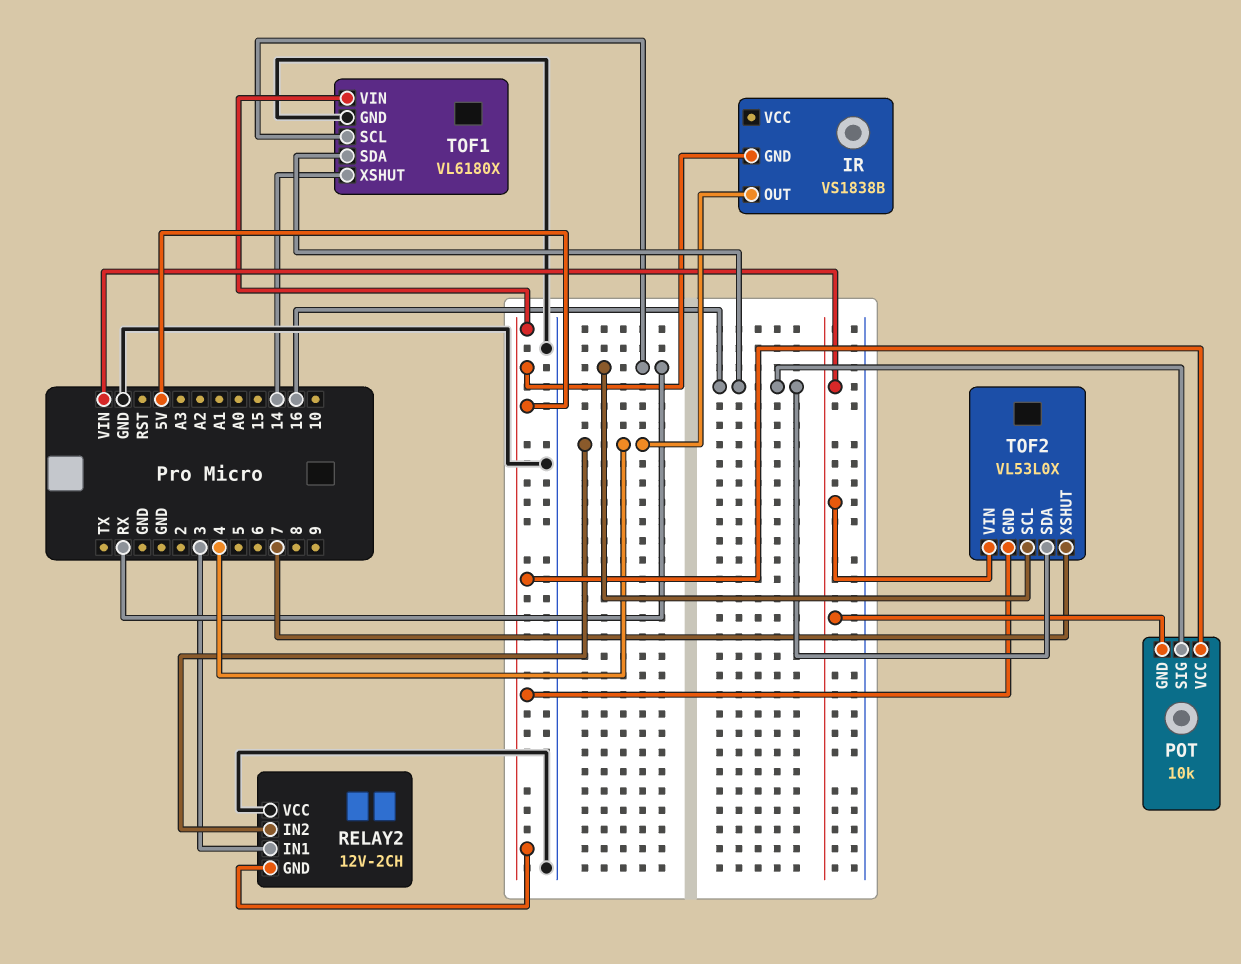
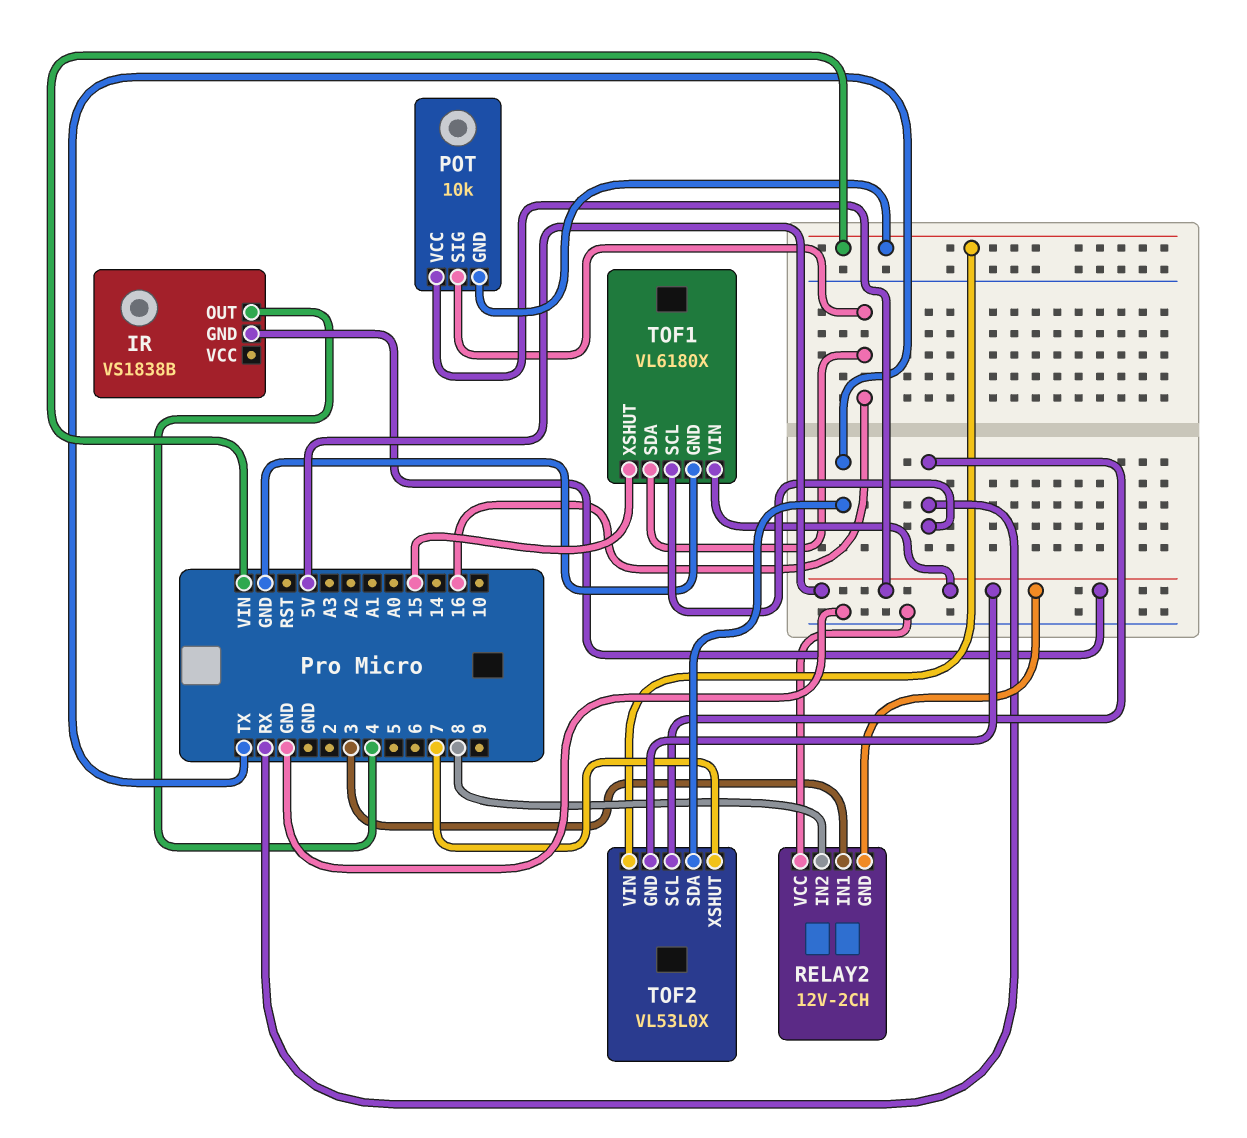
RELAY2 pin IN2: 4 -> 8
TOF1 pin XSHUT: 14 -> 15
TOF2 pin SDA: 16 -> TX

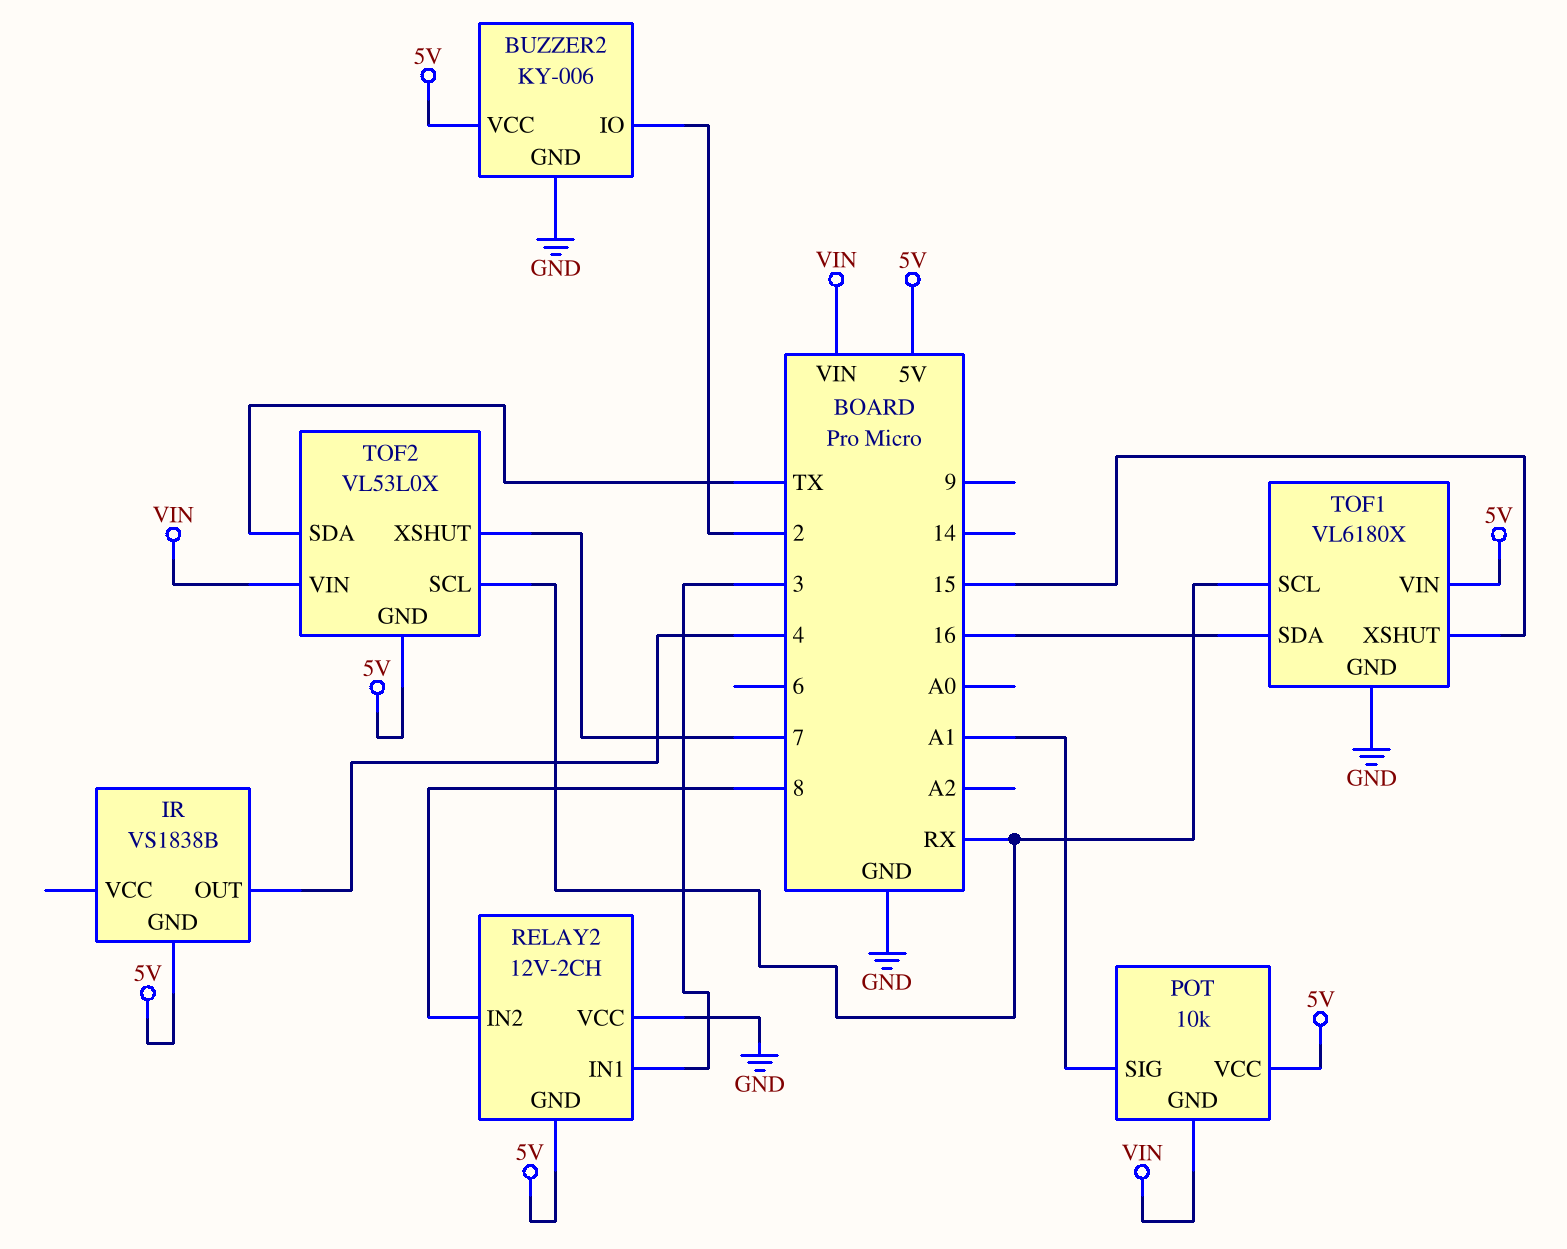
BUZZER2: none -> KY-006
BUZZER2 pin GND: none -> GND
BUZZER2 pin IO: none -> 2
BUZZER2 pin VCC: none -> 5V
POT pin SIG: 16 -> A1

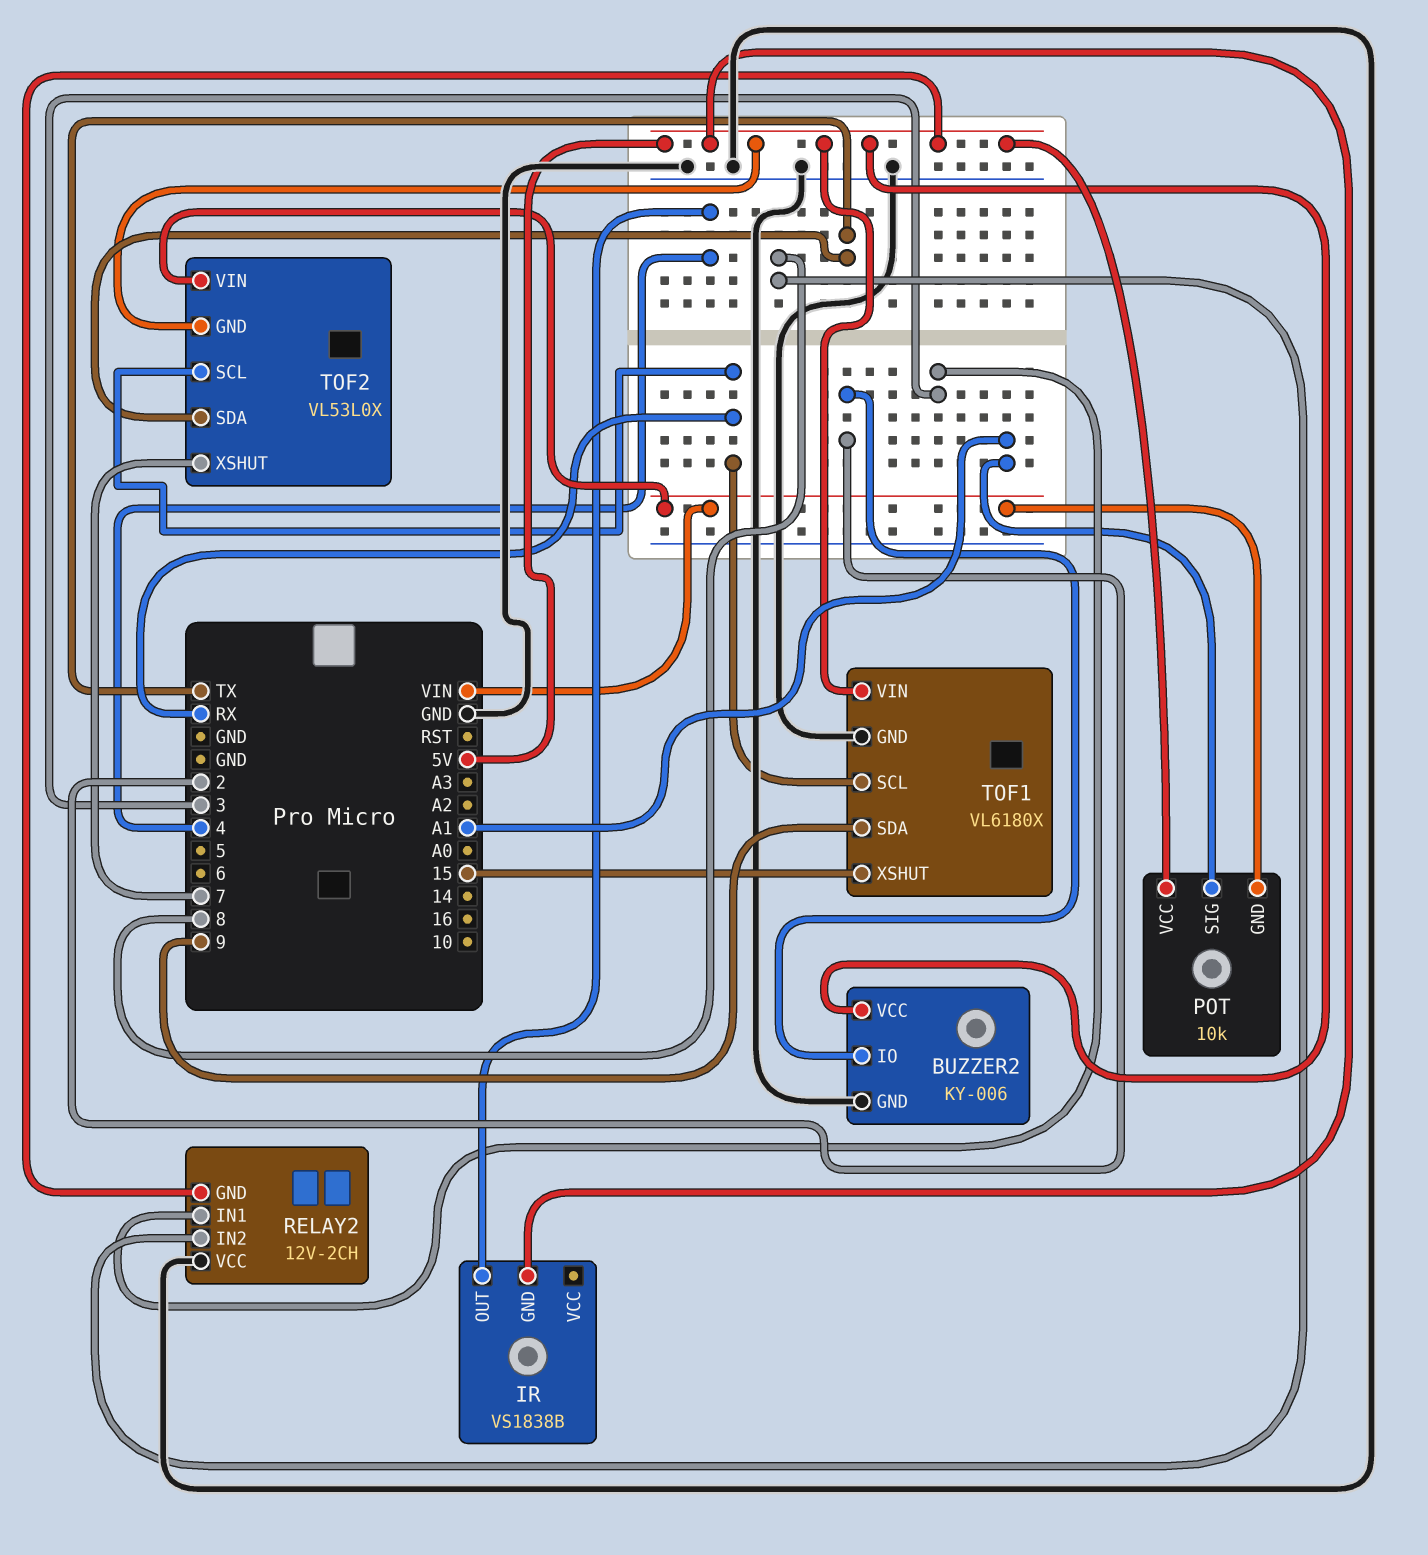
TOF1 pin SDA: 16 -> 9

